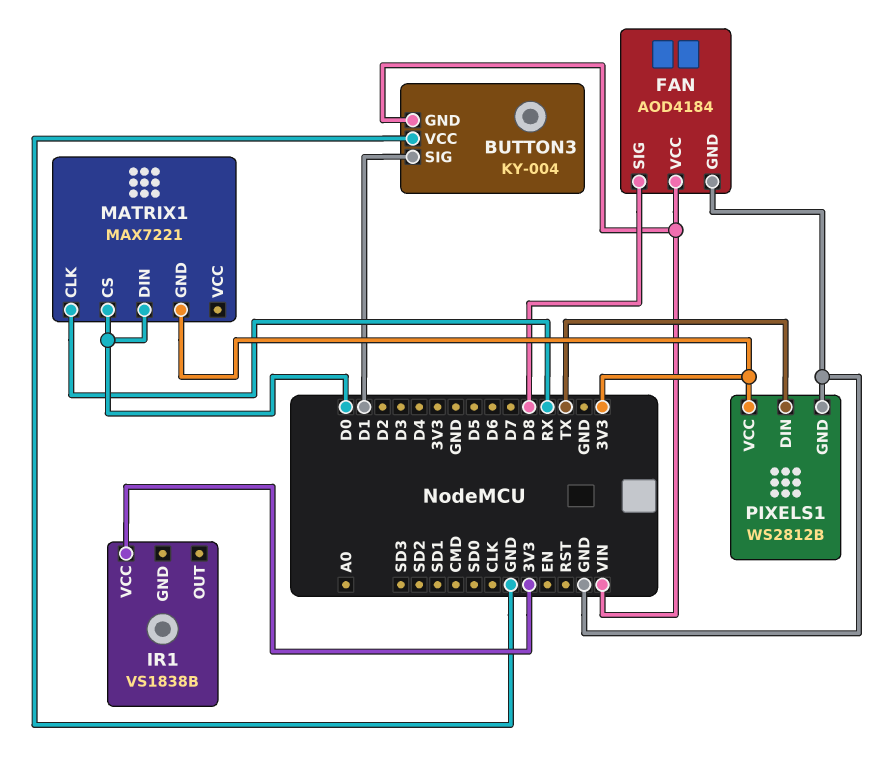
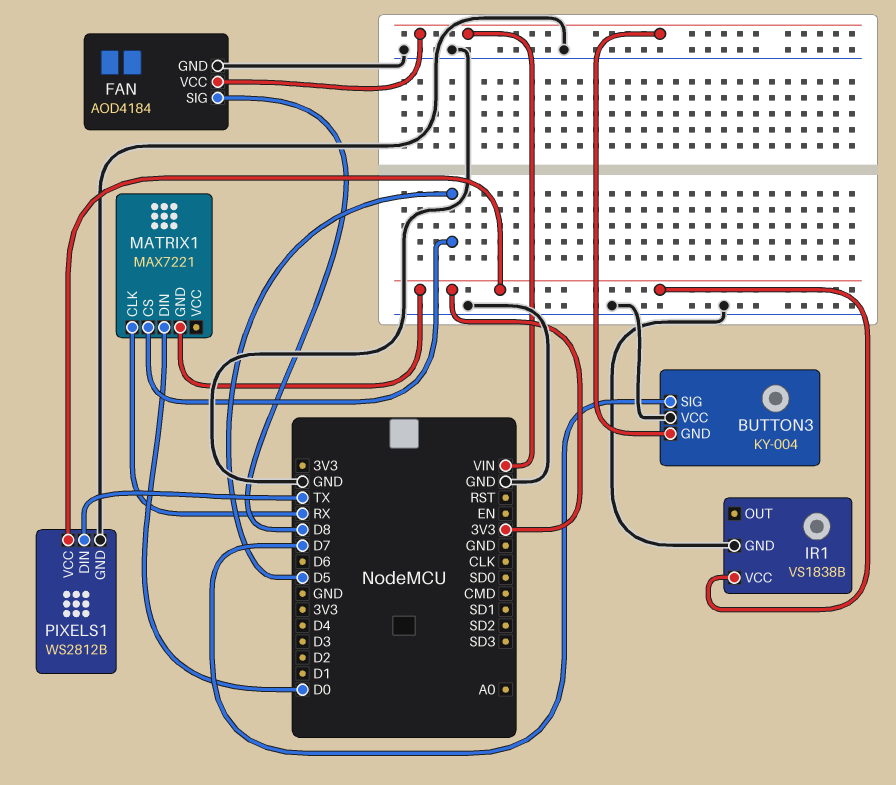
BUTTON3 pin SIG: D1 -> D7
IR1 pin GND: none -> GND
MATRIX1 pin CS: D0 -> D5

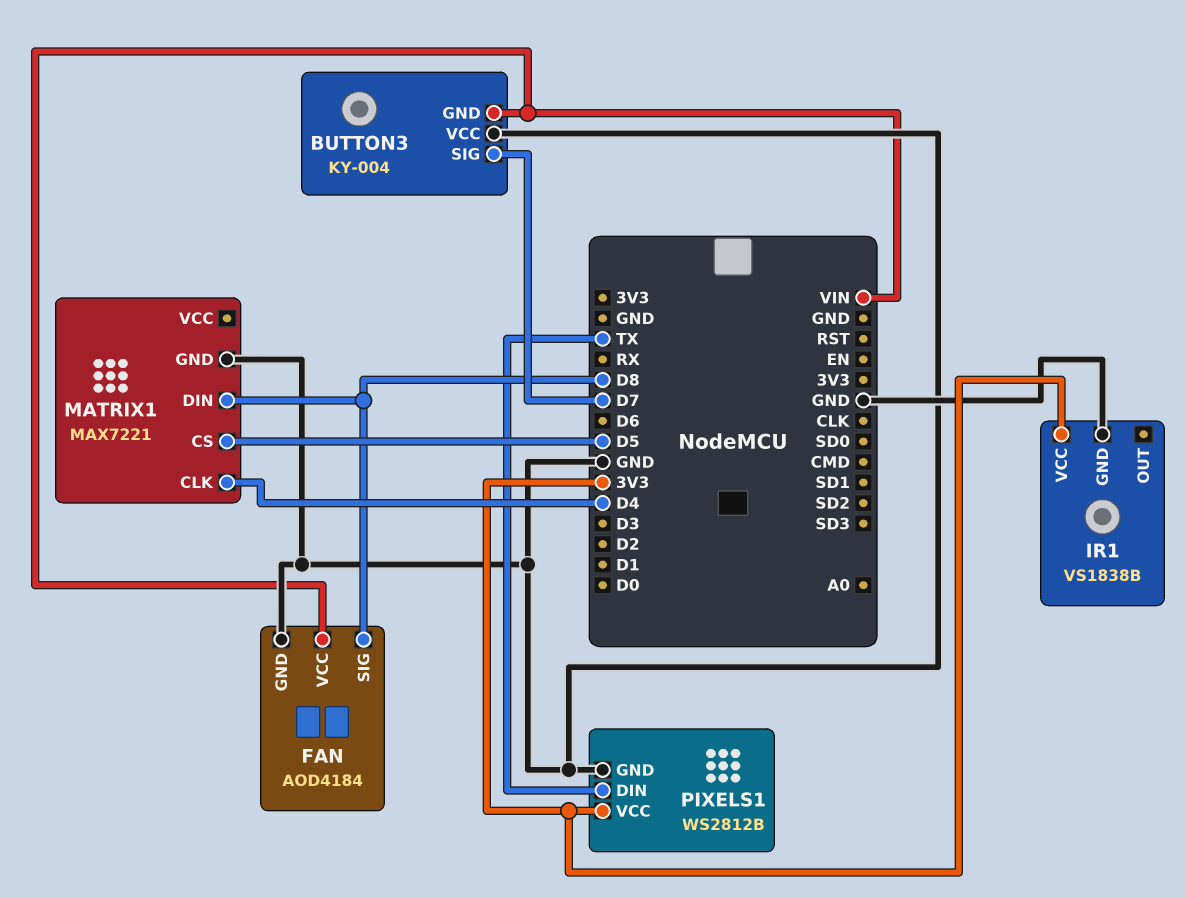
MATRIX1 pin CLK: RX -> D4
MATRIX1 pin DIN: D0 -> D8
MATRIX1 pin GND: 3V3 -> GND

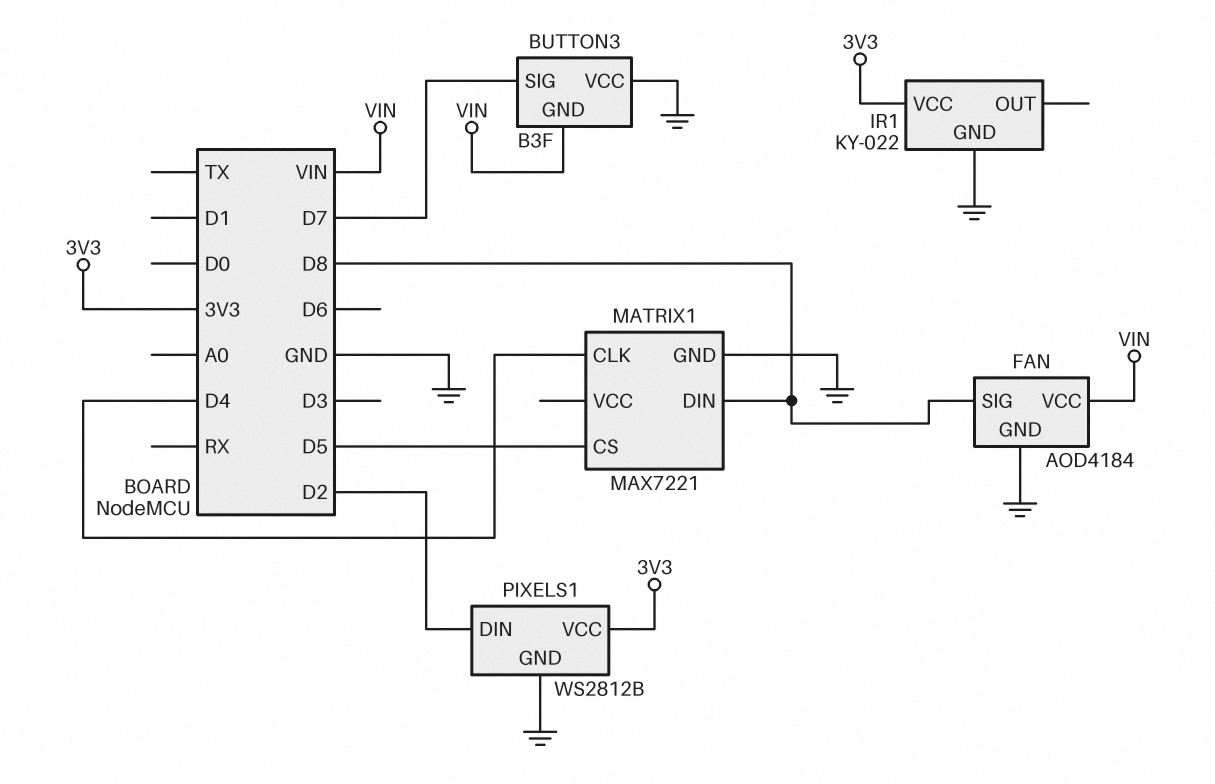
BUTTON3: KY-004 -> B3F
IR1: VS1838B -> KY-022
PIXELS1 pin DIN: TX -> D2

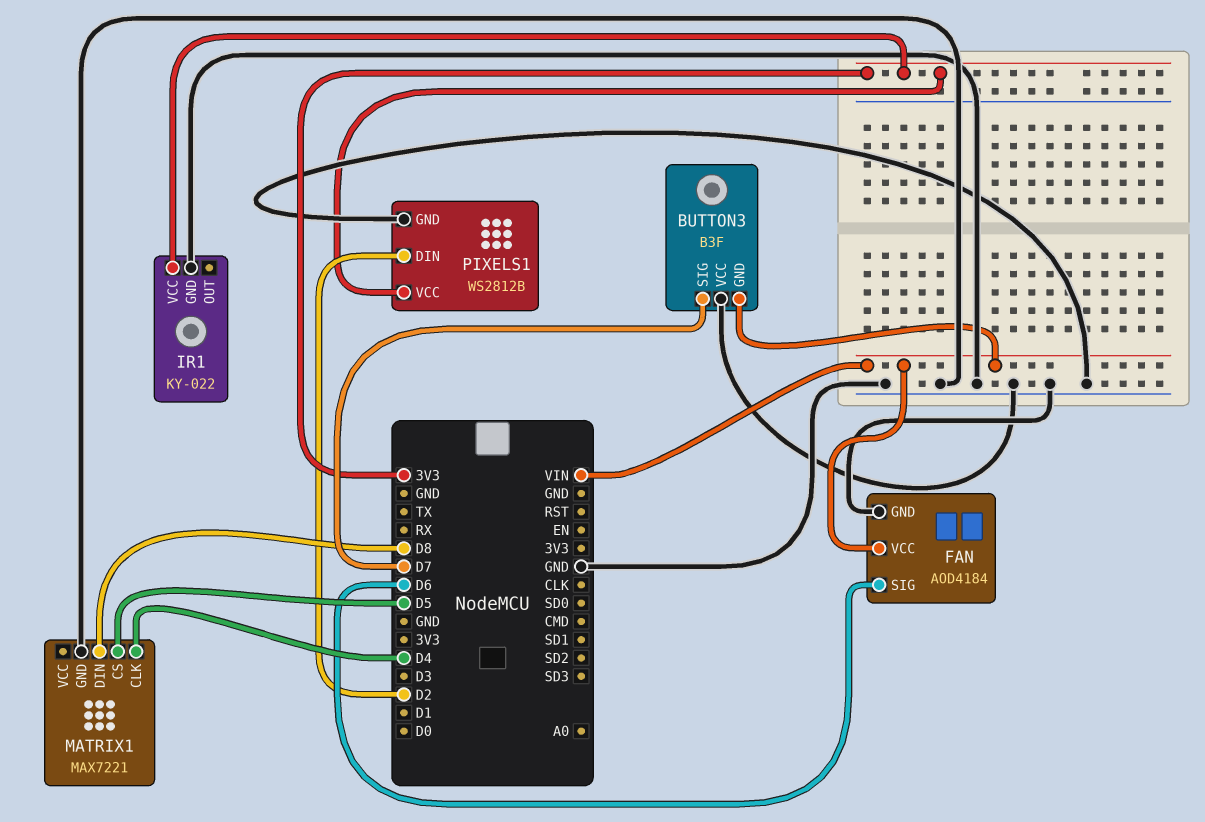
FAN pin SIG: D8 -> D6

